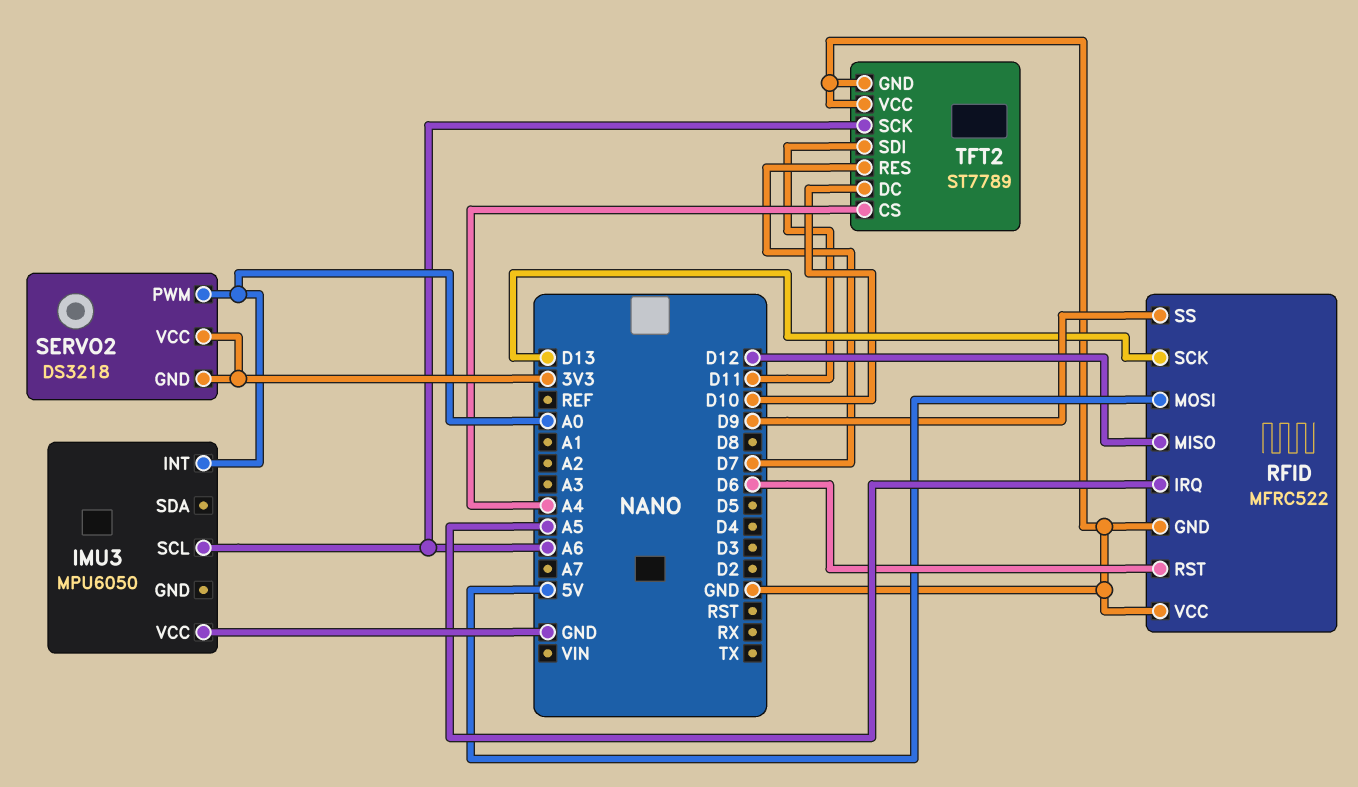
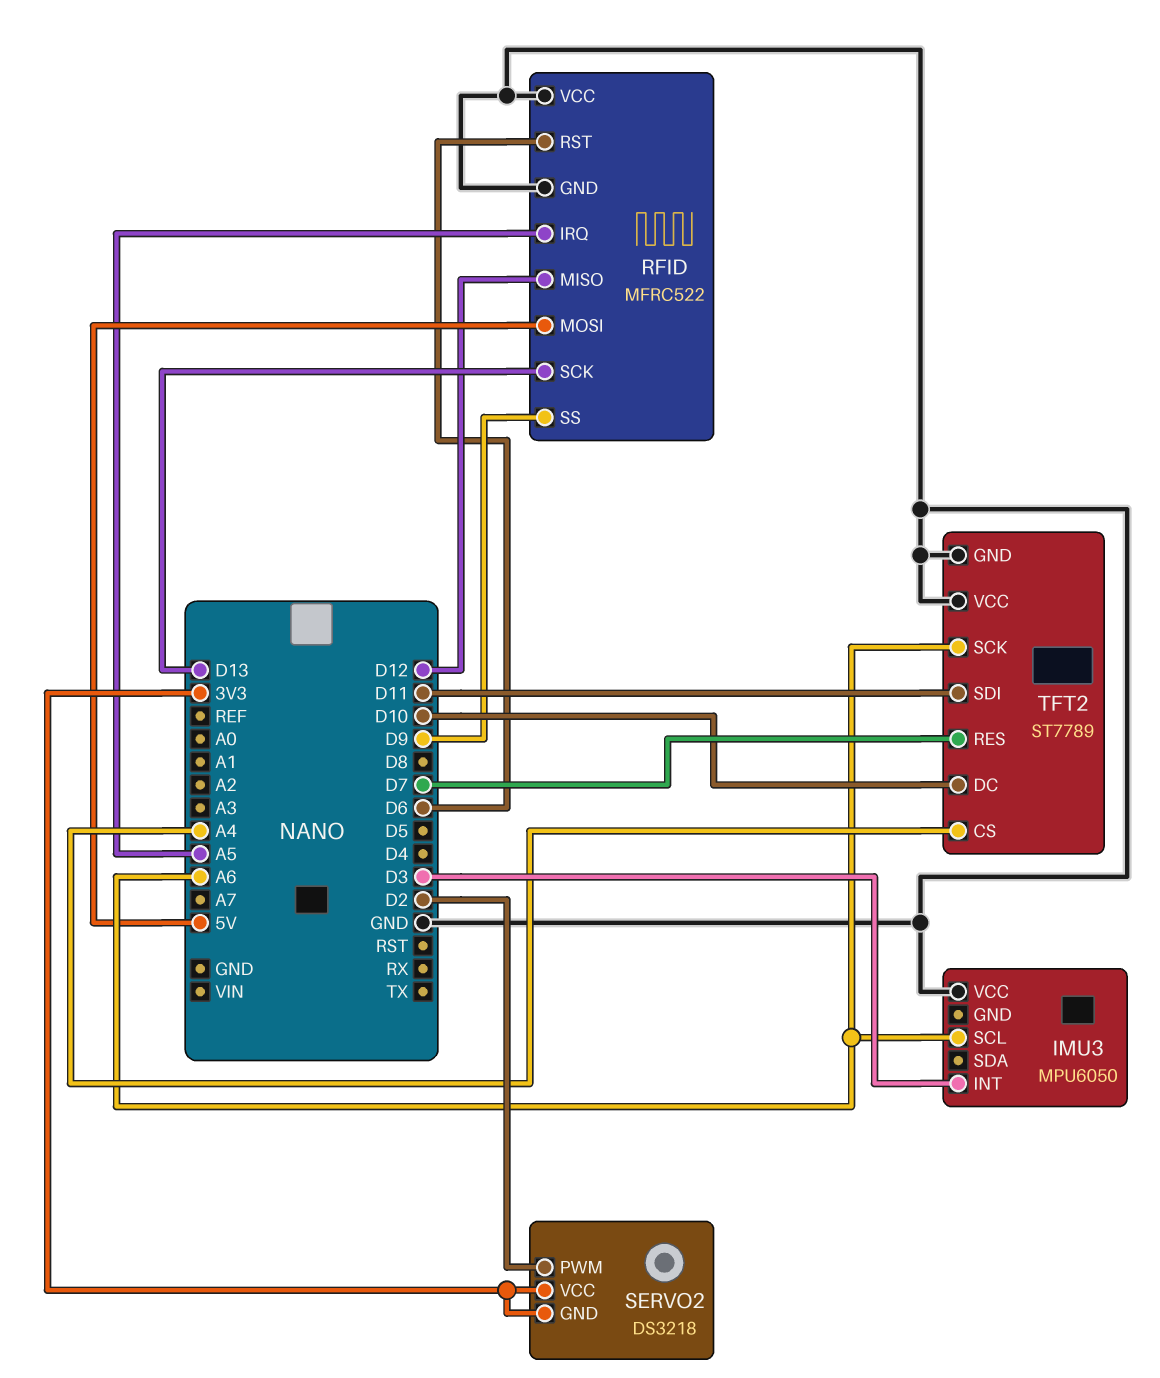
IMU3 pin INT: A0 -> D3
SERVO2 pin PWM: A0 -> D2

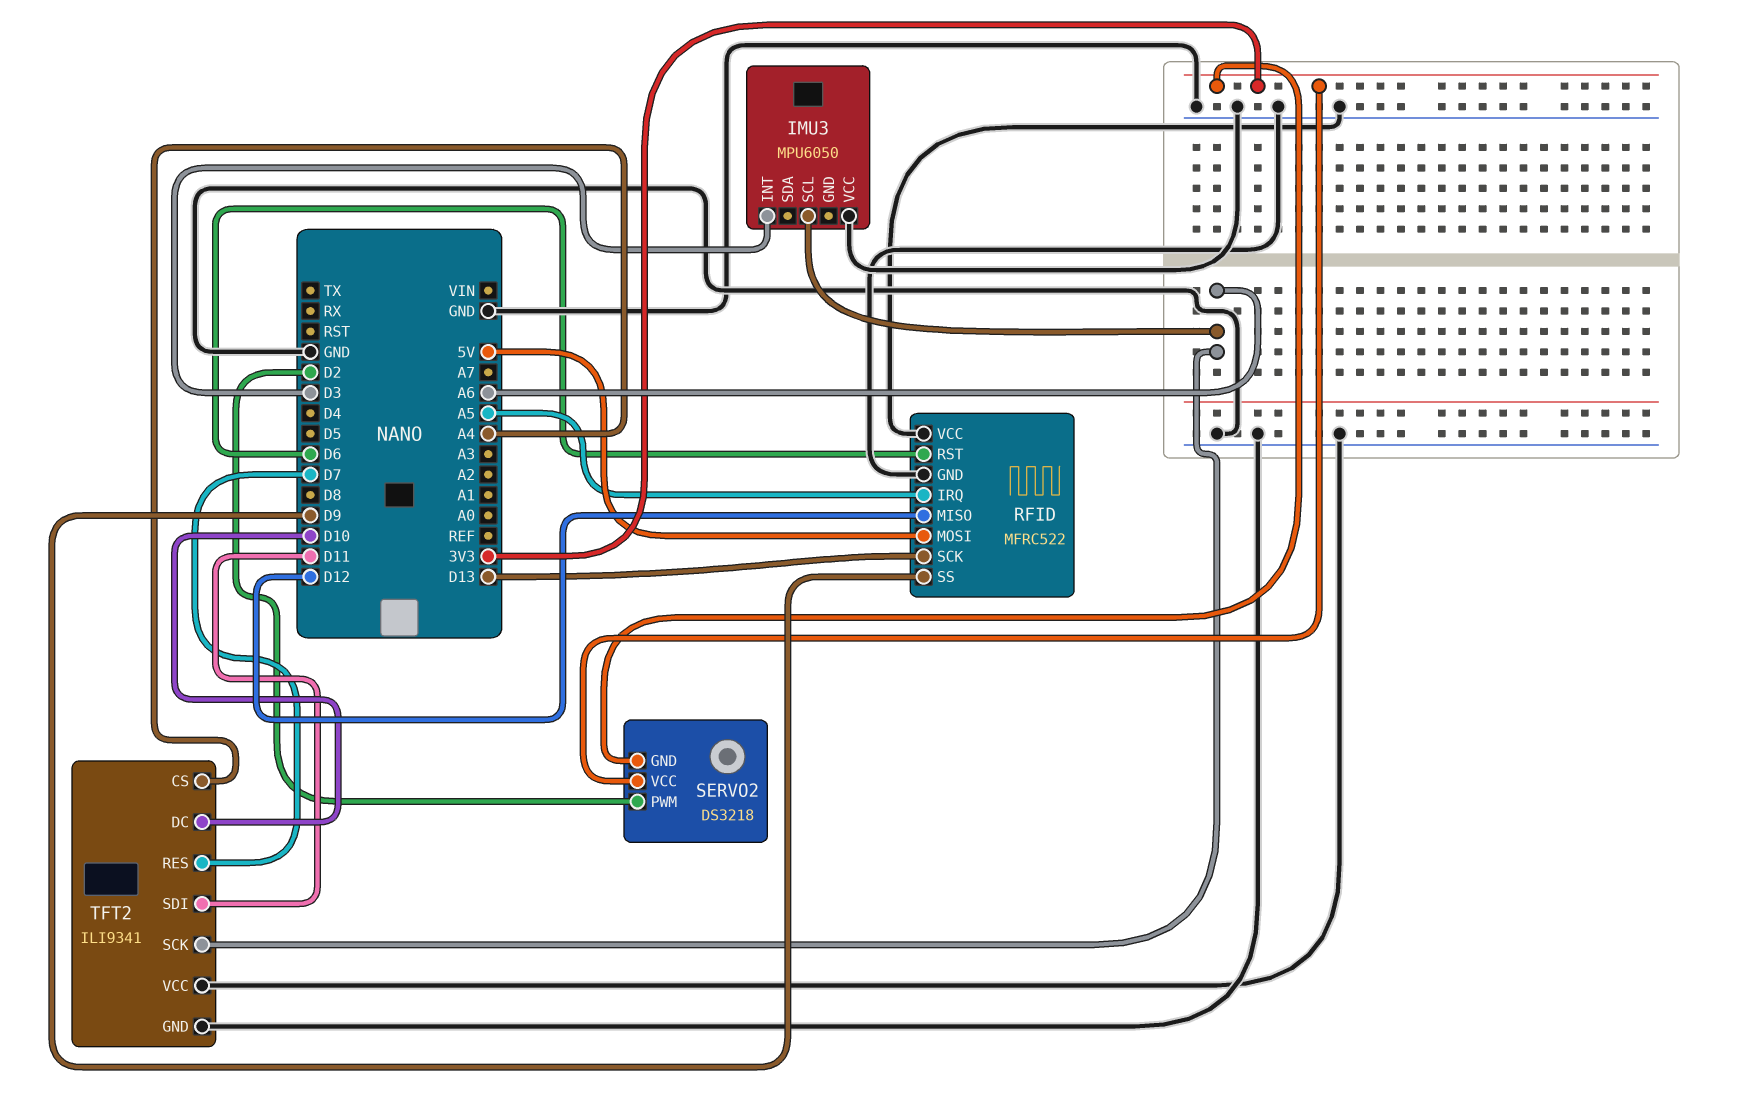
TFT2: ST7789 -> ILI9341

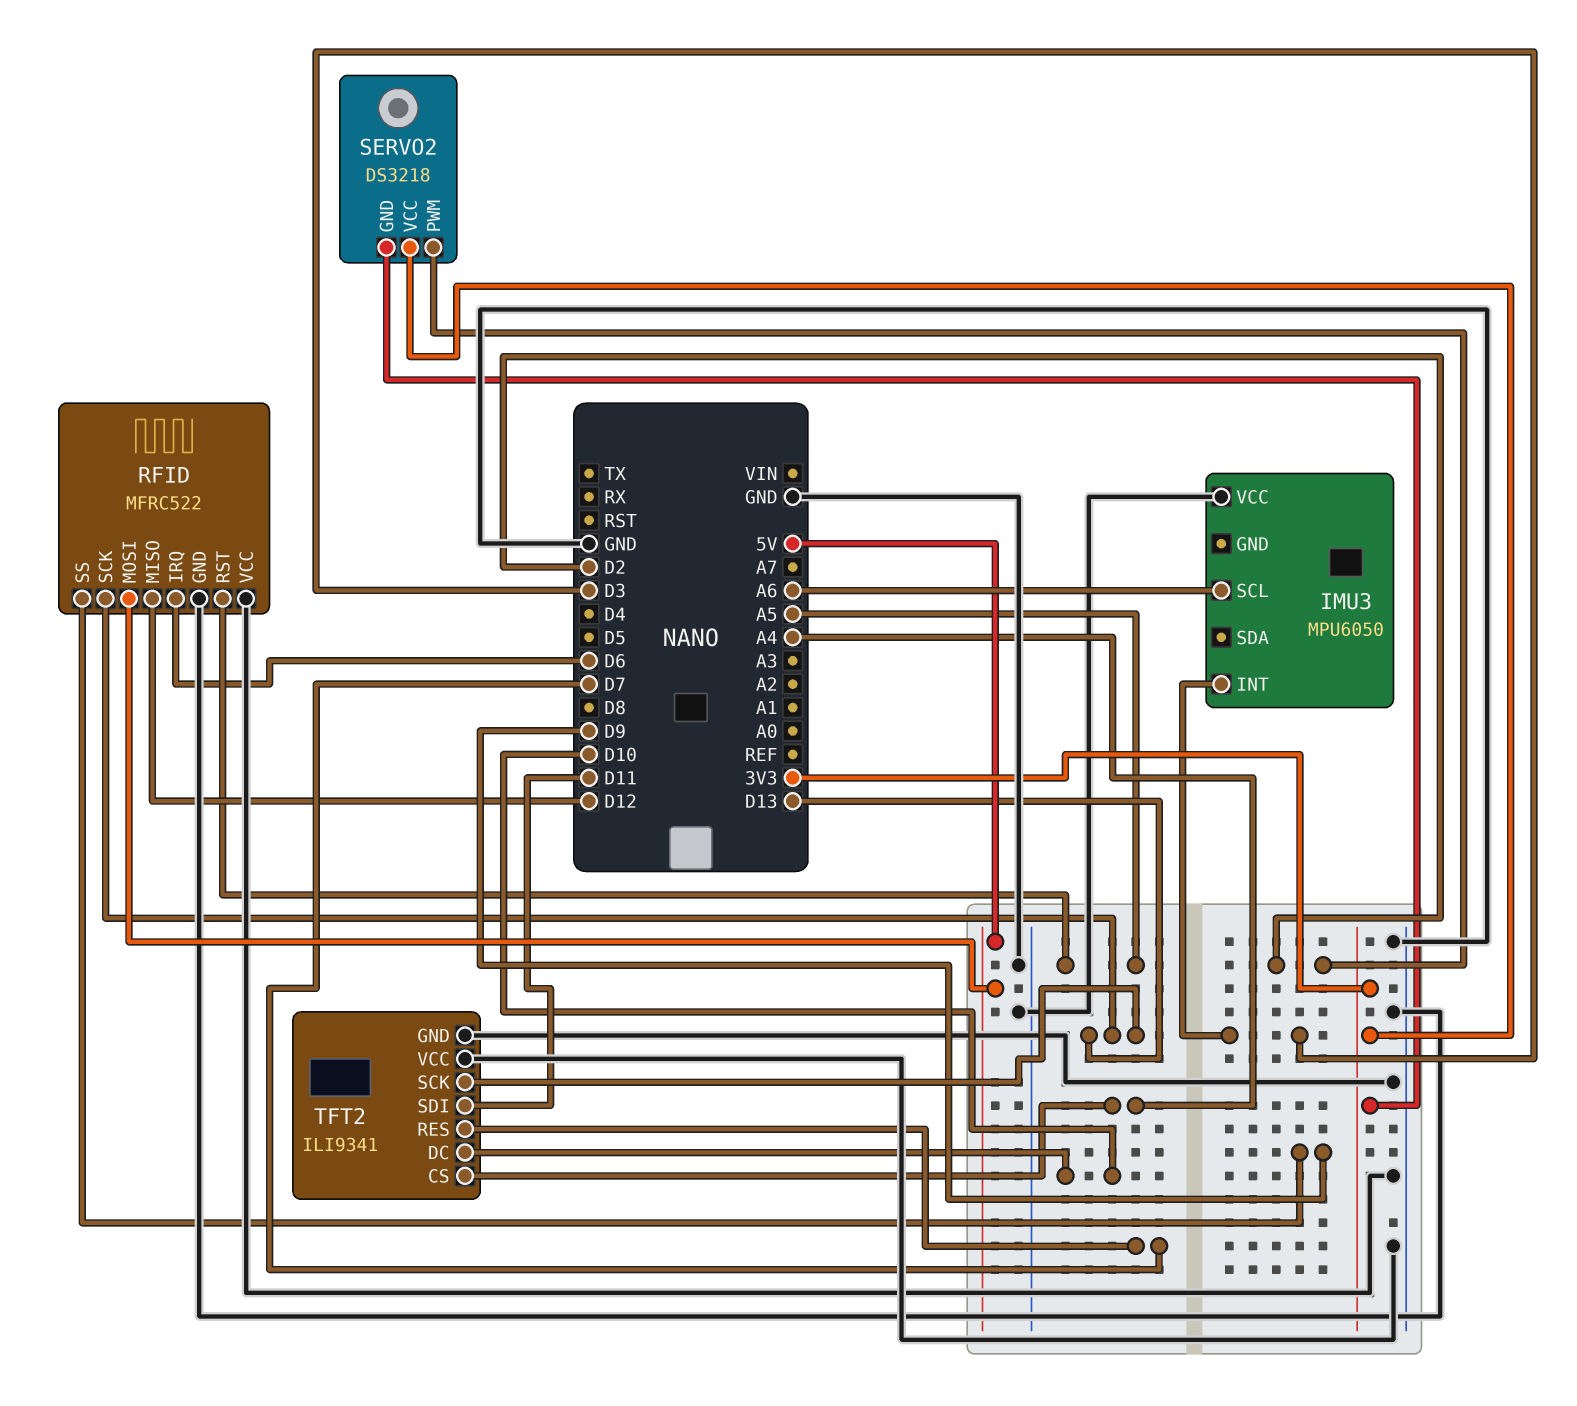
RFID pin IRQ: A5 -> D6
RFID pin RST: D6 -> A5
TFT2 pin SCK: A6 -> D13

